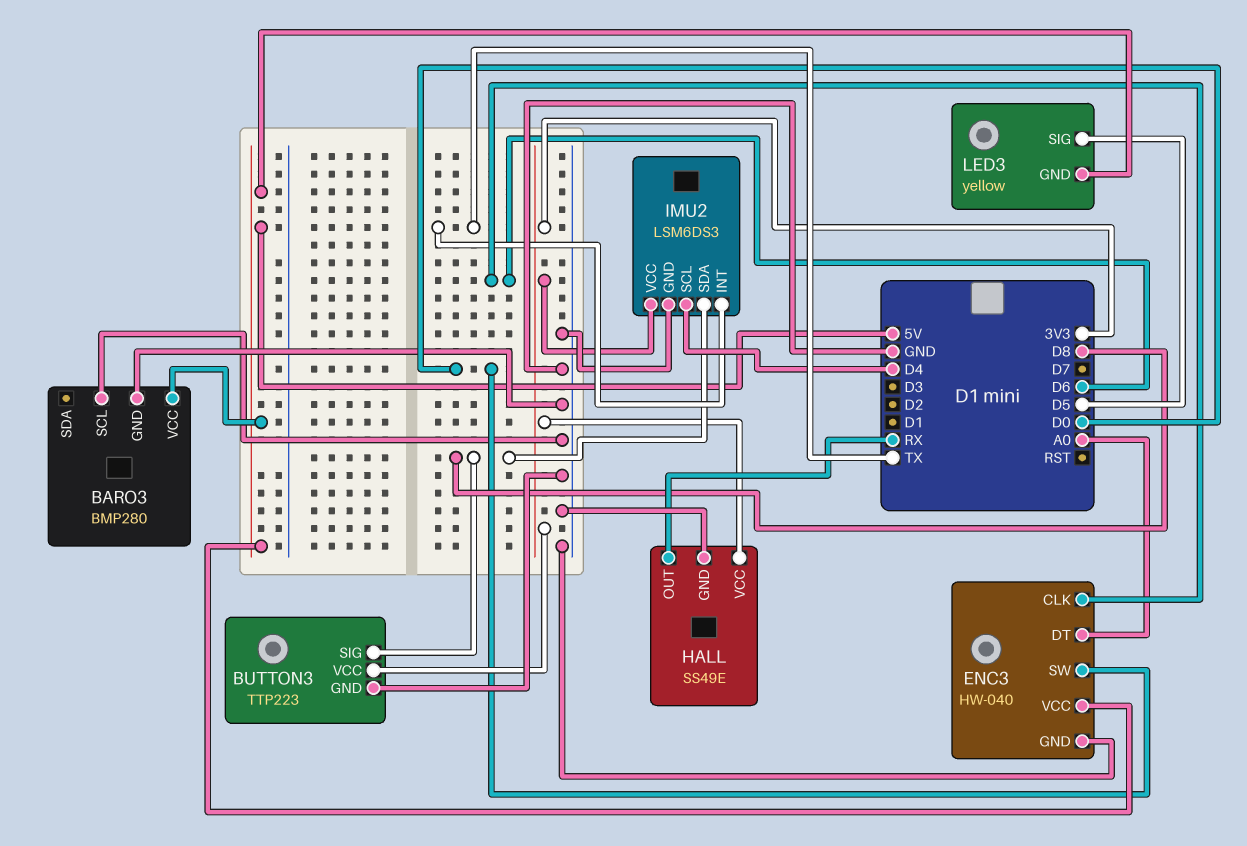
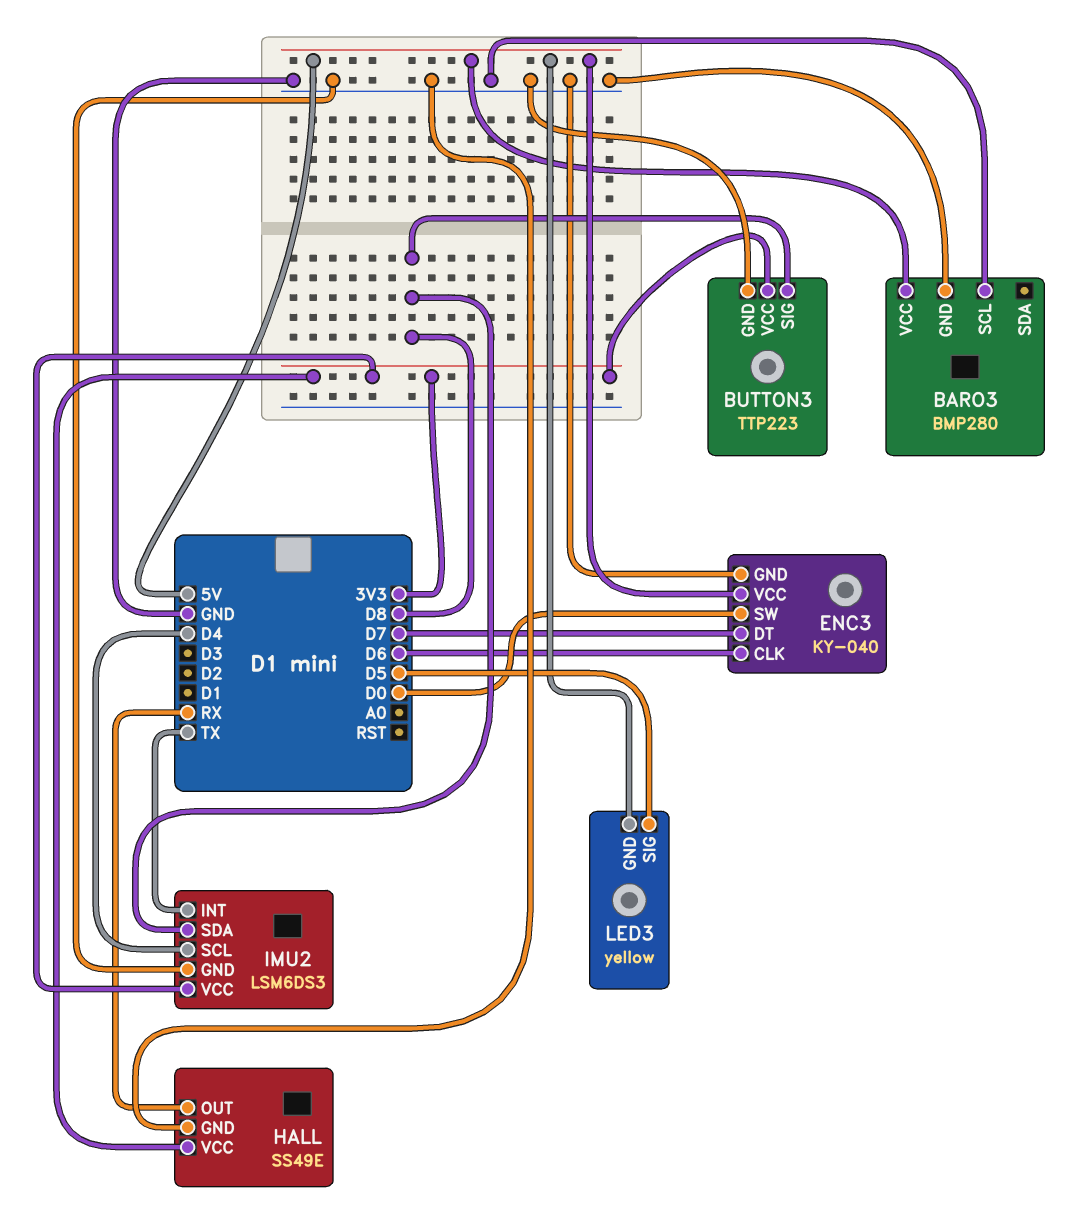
ENC3: HW-040 -> KY-040
ENC3 pin DT: A0 -> D7

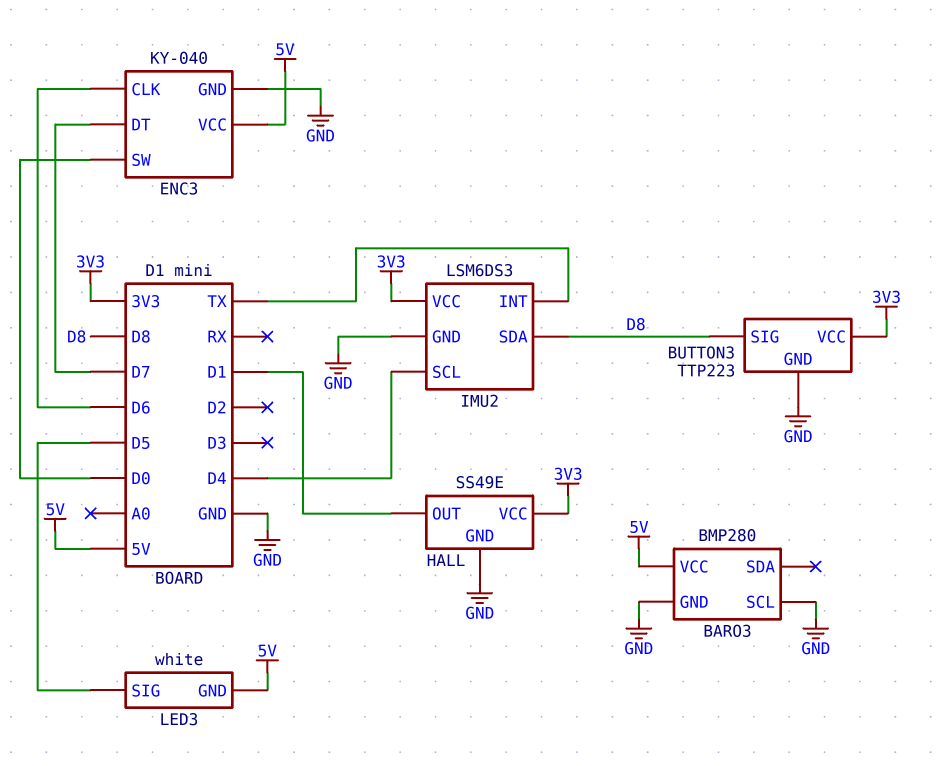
HALL pin OUT: RX -> D1
LED3: yellow -> white

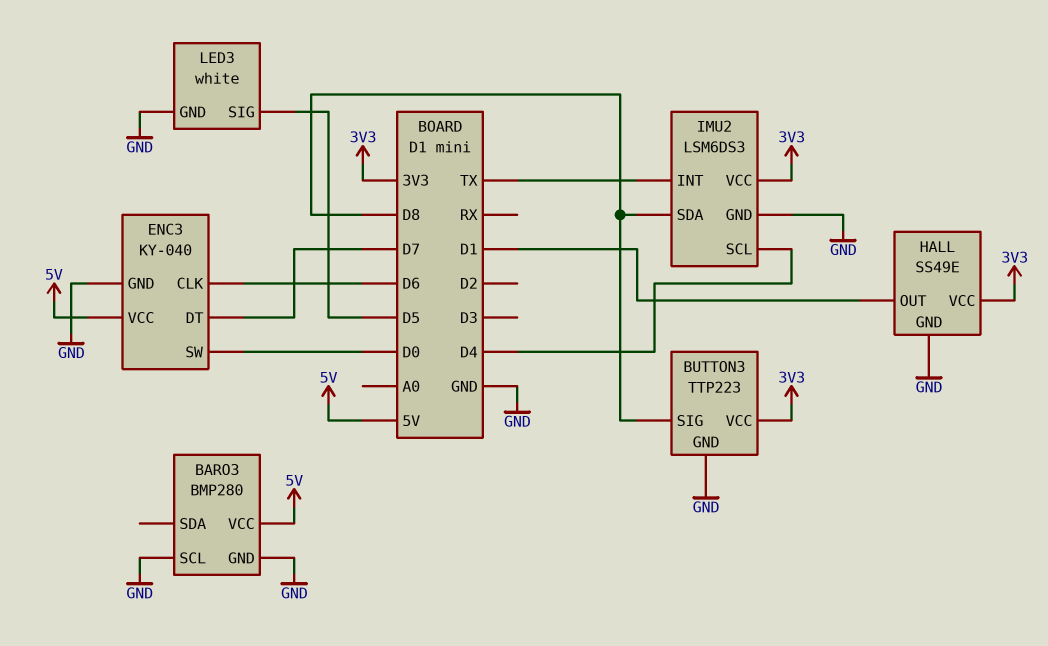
LED3 pin GND: 5V -> GND

